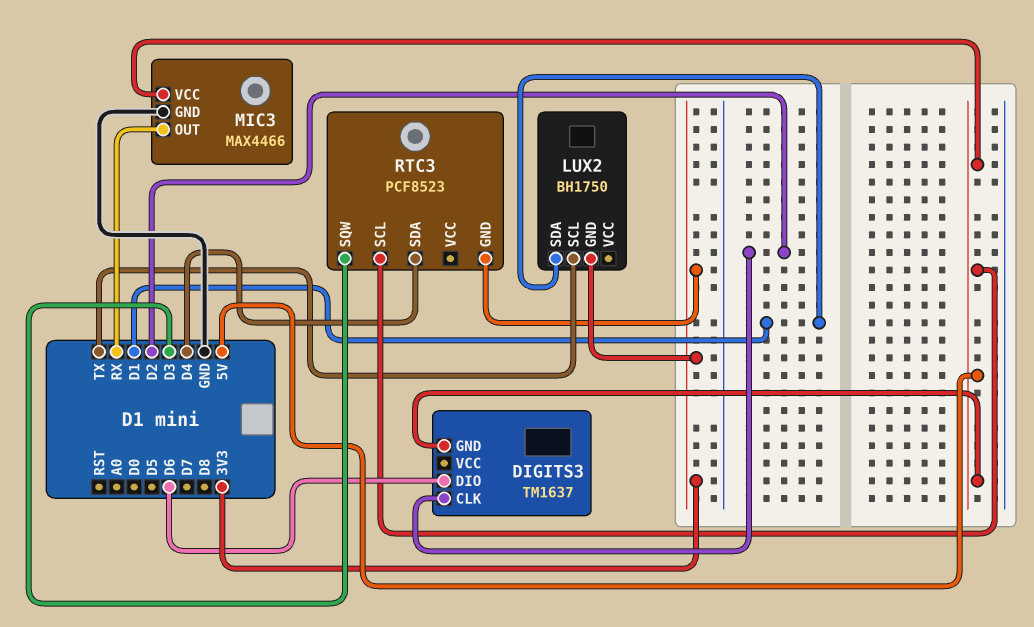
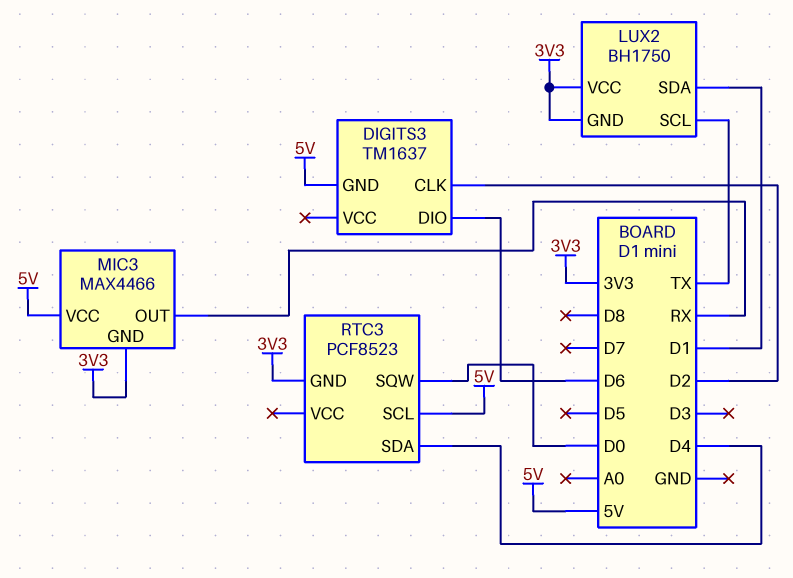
LUX2 pin VCC: none -> 3V3
MIC3 pin GND: GND -> 3V3
RTC3 pin SQW: D3 -> D0

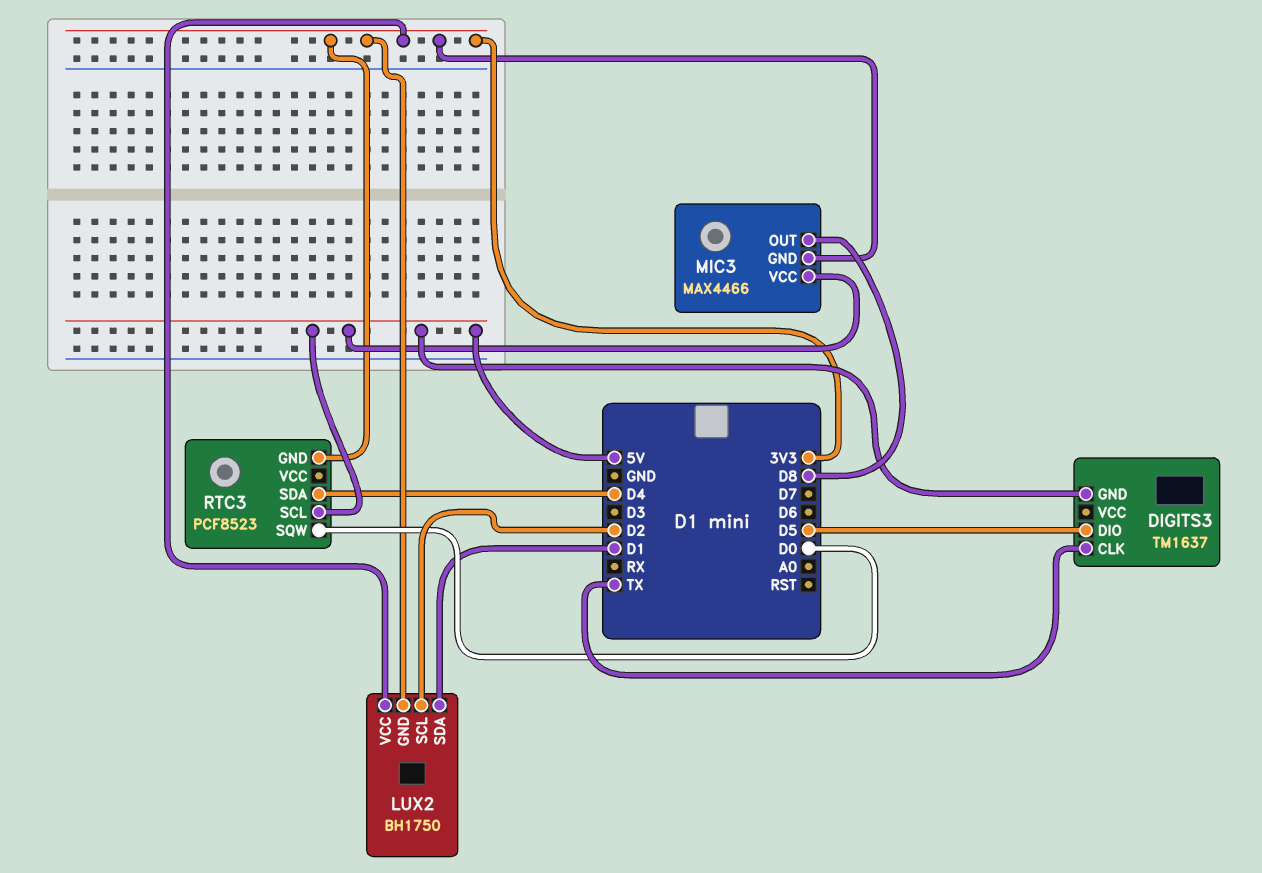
DIGITS3 pin CLK: D2 -> TX
DIGITS3 pin DIO: D6 -> D5
LUX2 pin SCL: TX -> D2
MIC3 pin OUT: RX -> D8

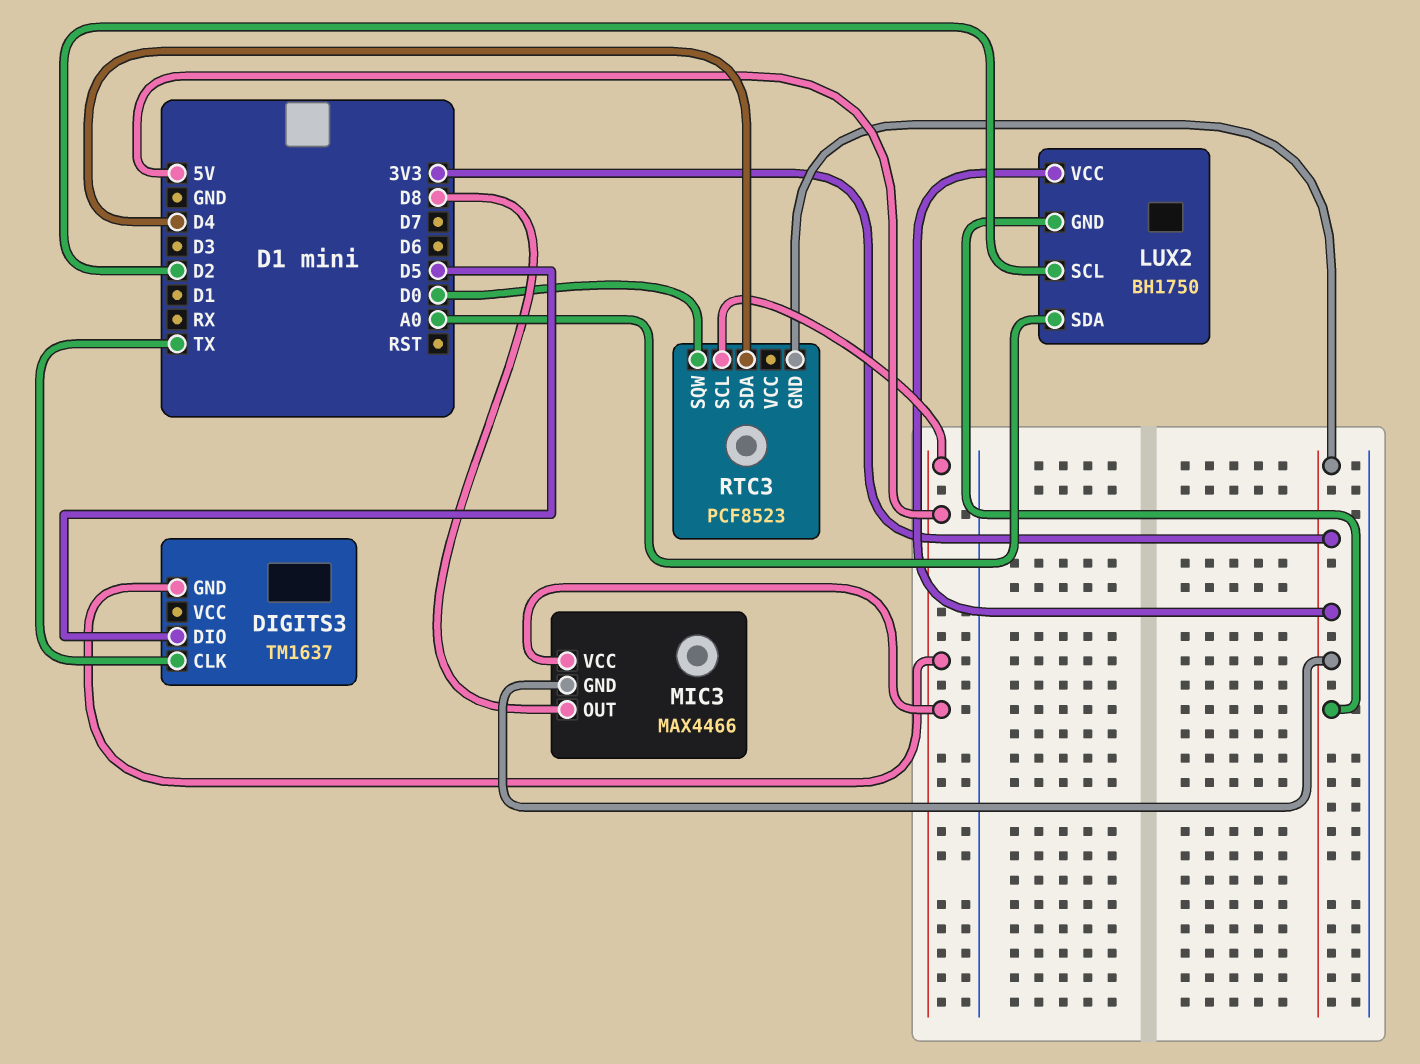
LUX2 pin SDA: D1 -> A0

